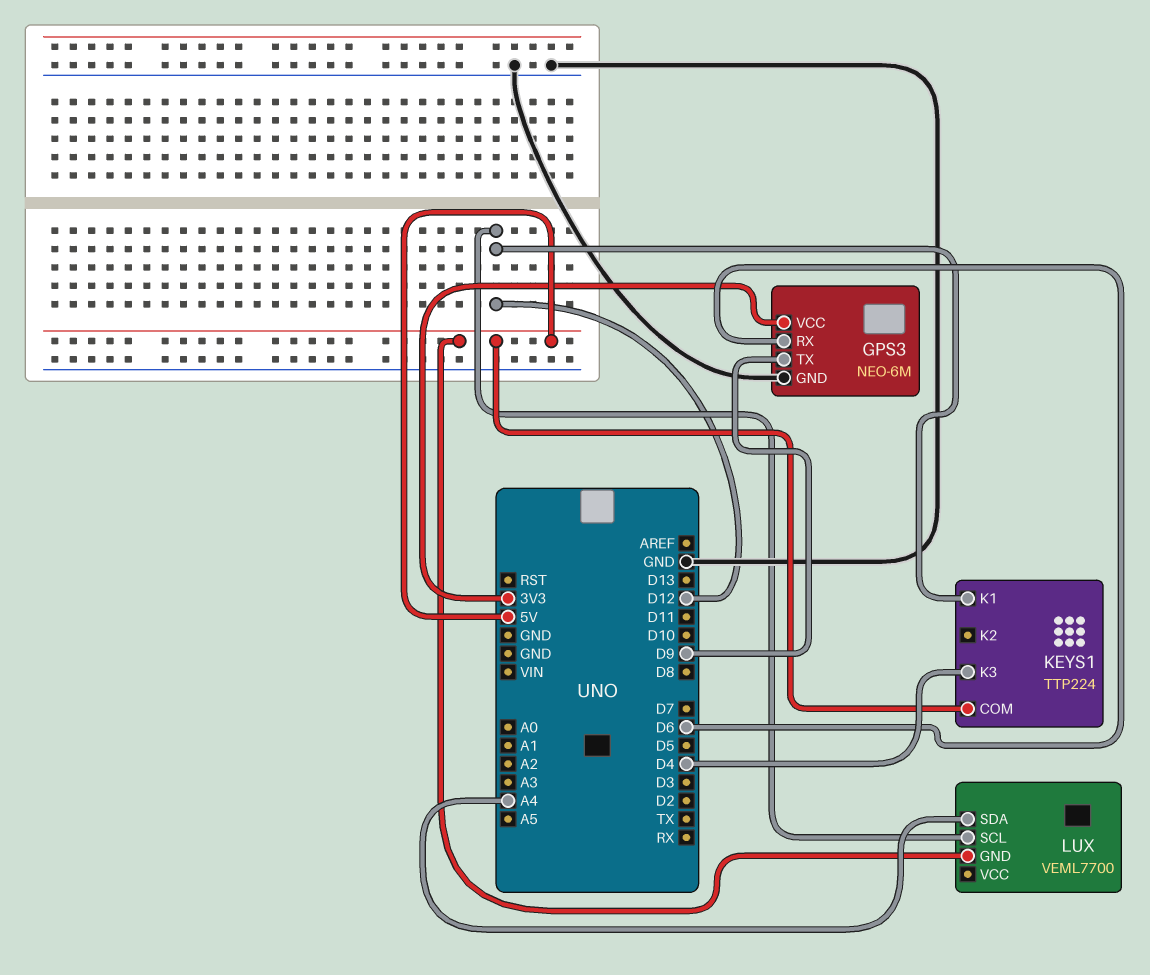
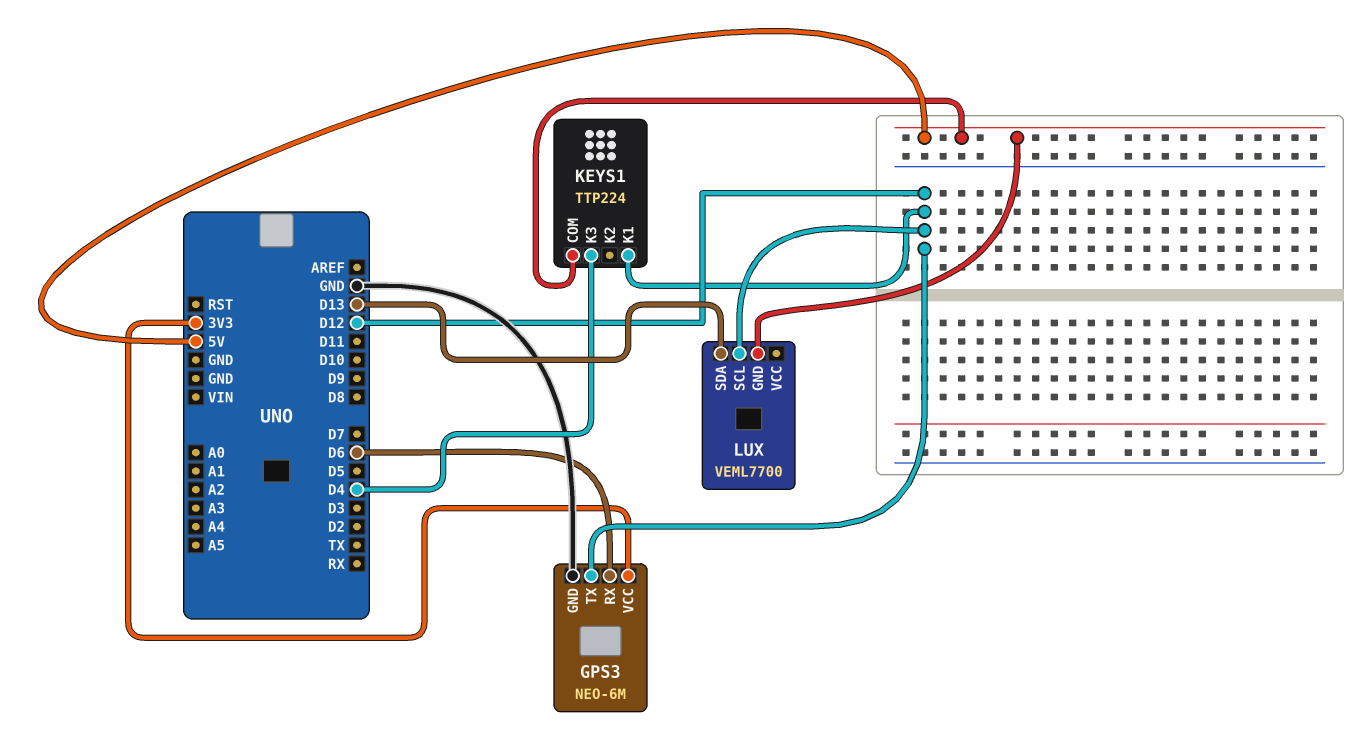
GPS3 pin TX: D9 -> D12
LUX pin SDA: A4 -> D13

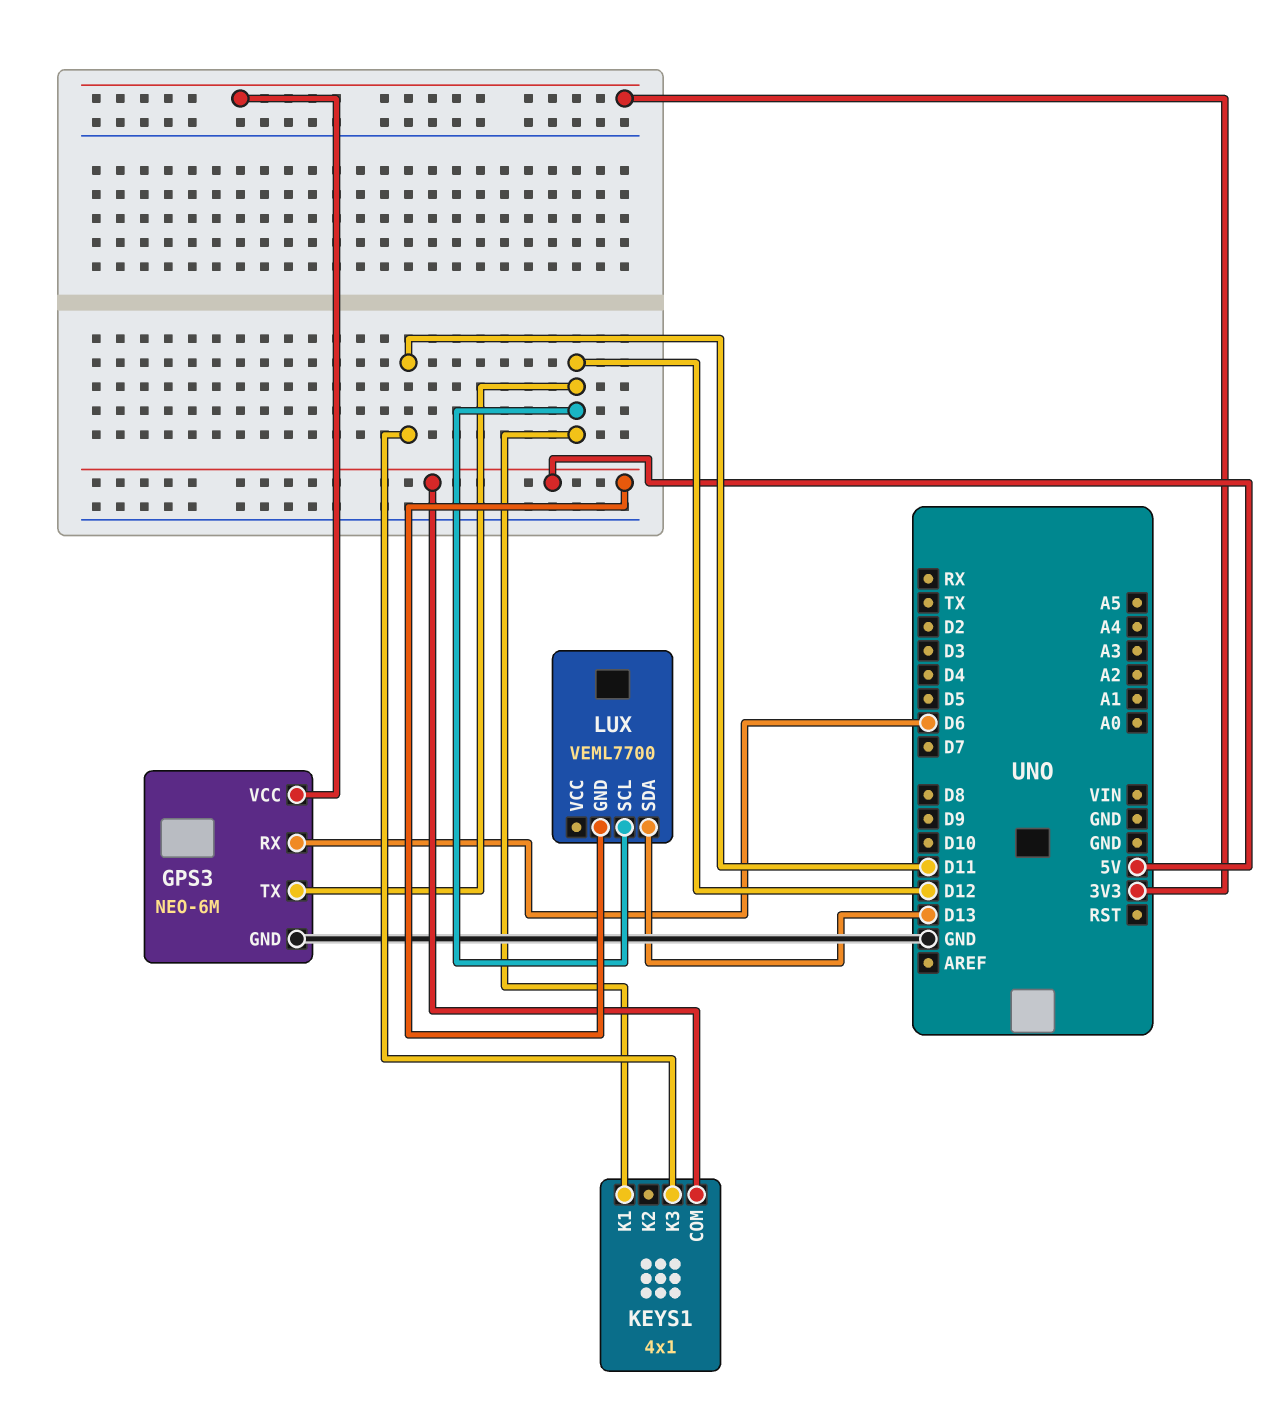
KEYS1: TTP224 -> 4x1
KEYS1 pin K3: D4 -> D11

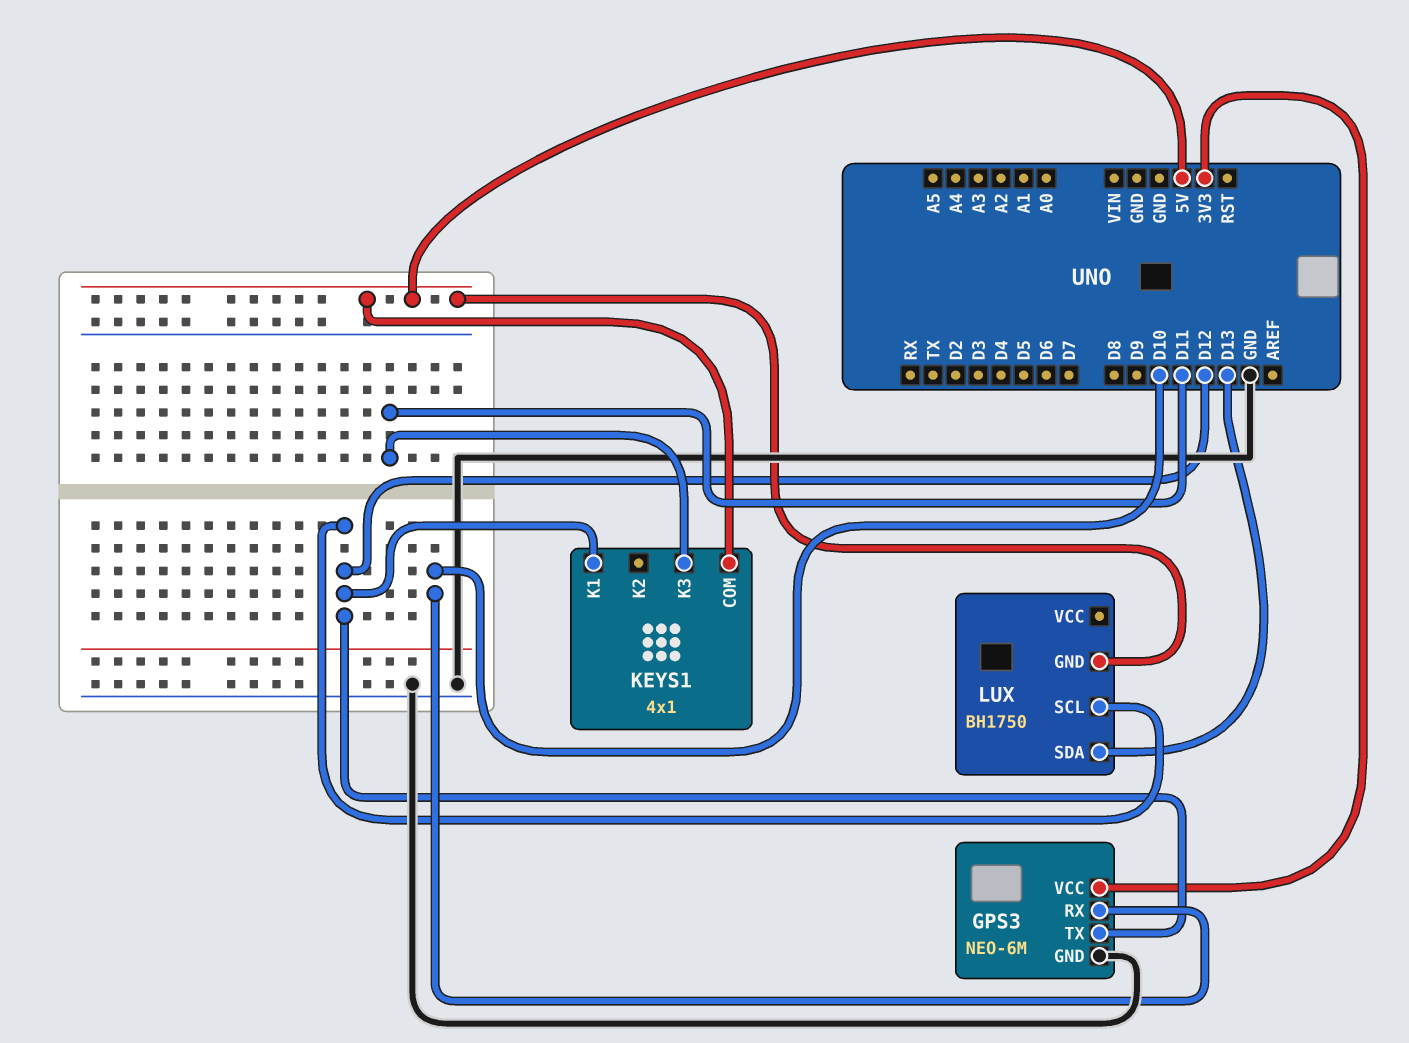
GPS3 pin RX: D6 -> D10
LUX: VEML7700 -> BH1750

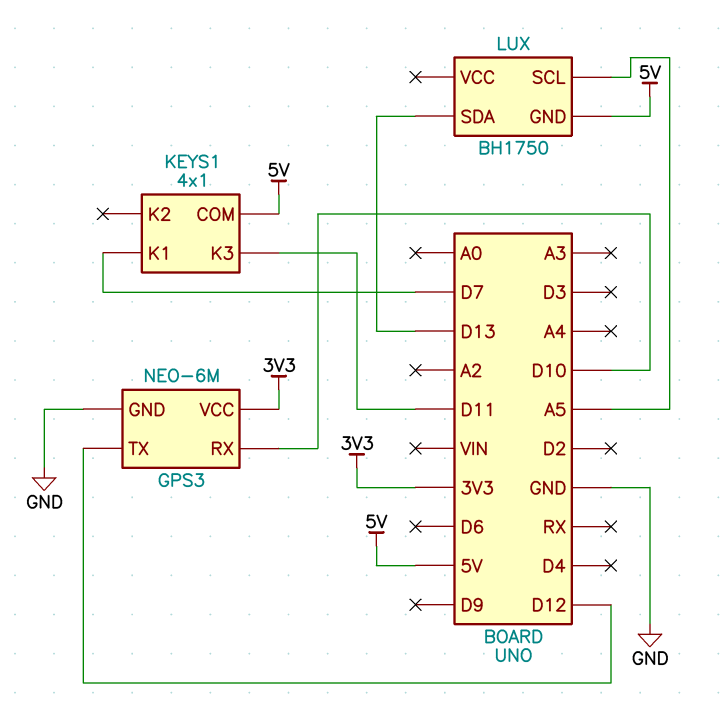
KEYS1 pin K1: D12 -> D7
LUX pin SCL: D12 -> A5

